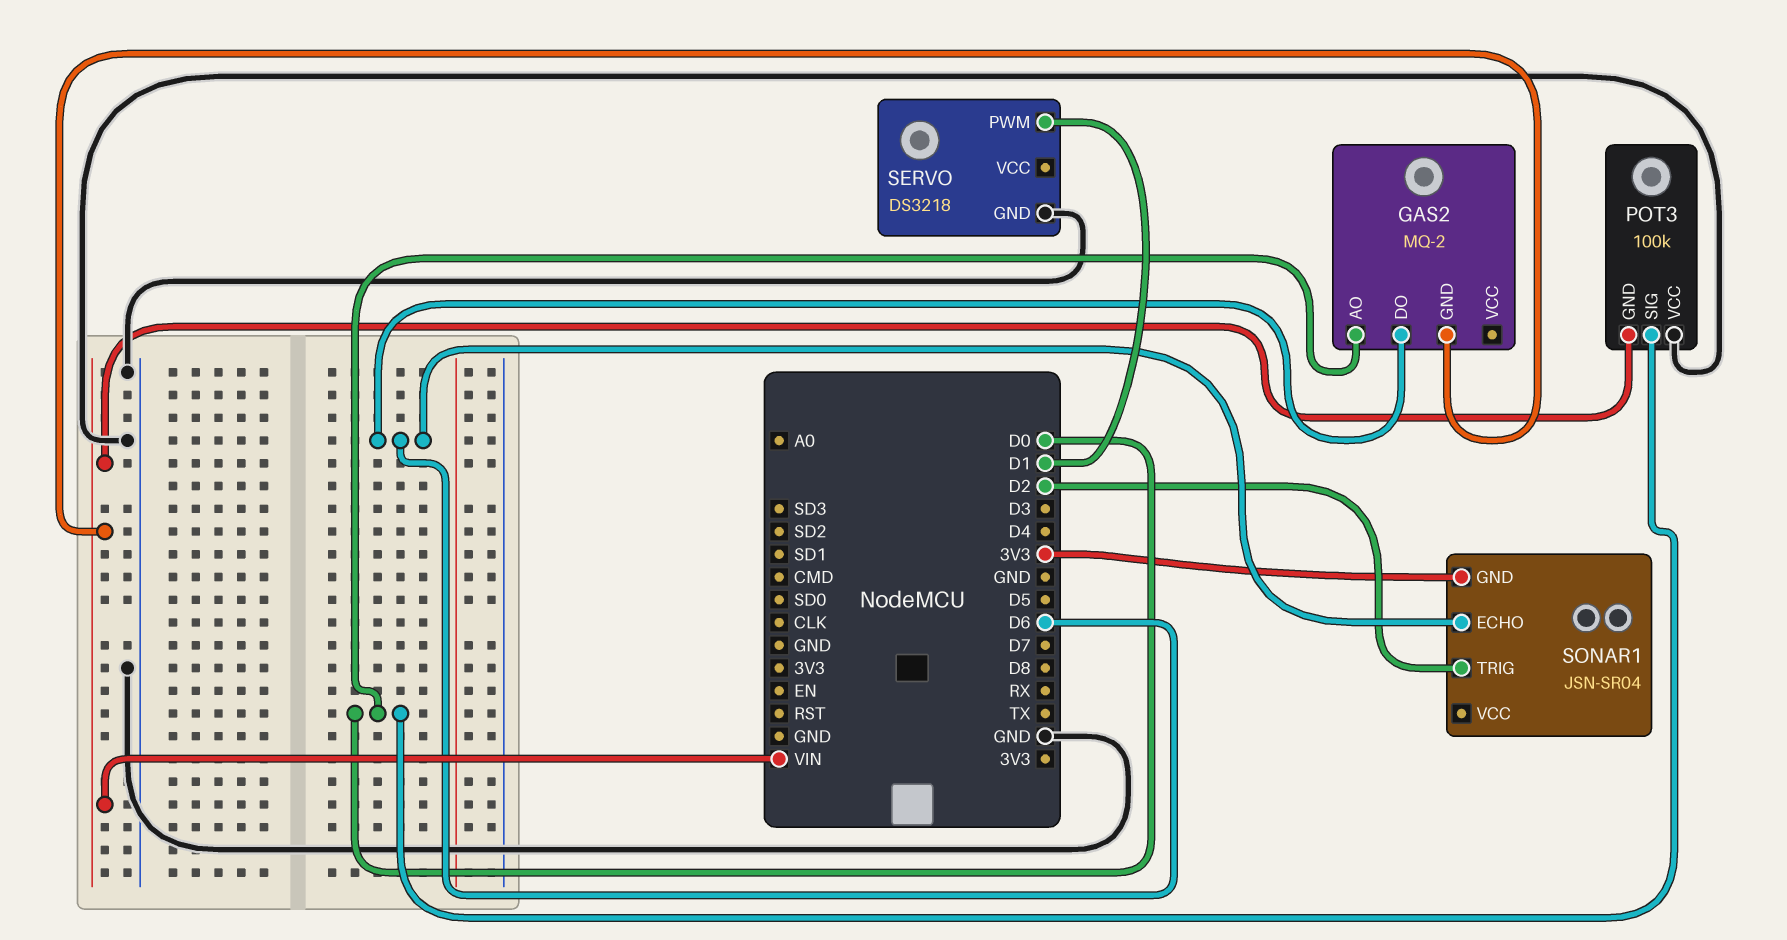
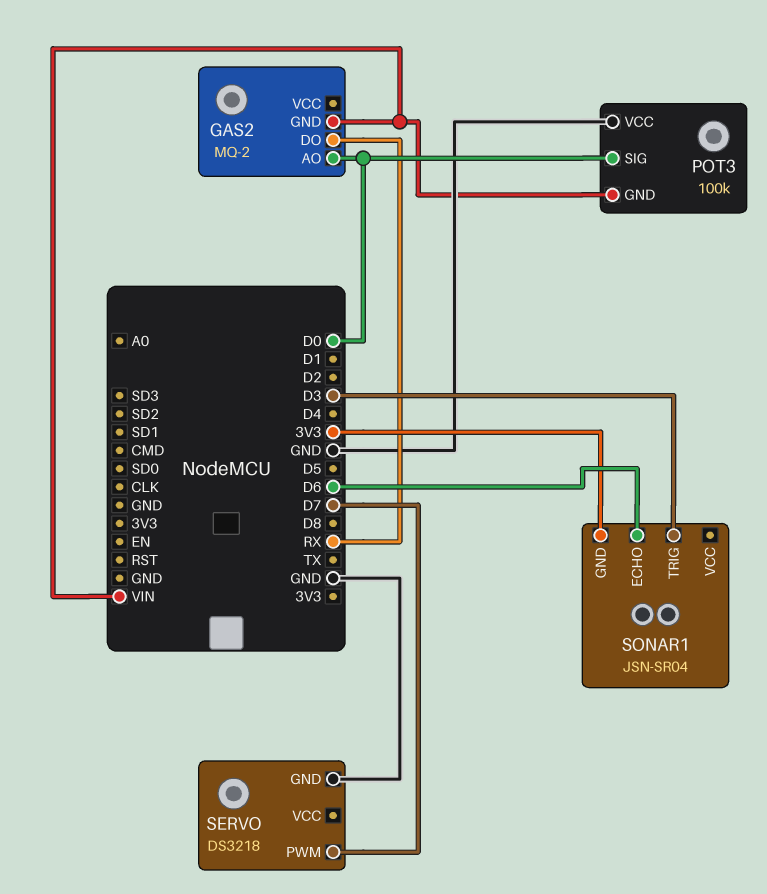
GAS2 pin DO: D6 -> RX
SERVO pin PWM: D1 -> D7
SONAR1 pin TRIG: D2 -> D3

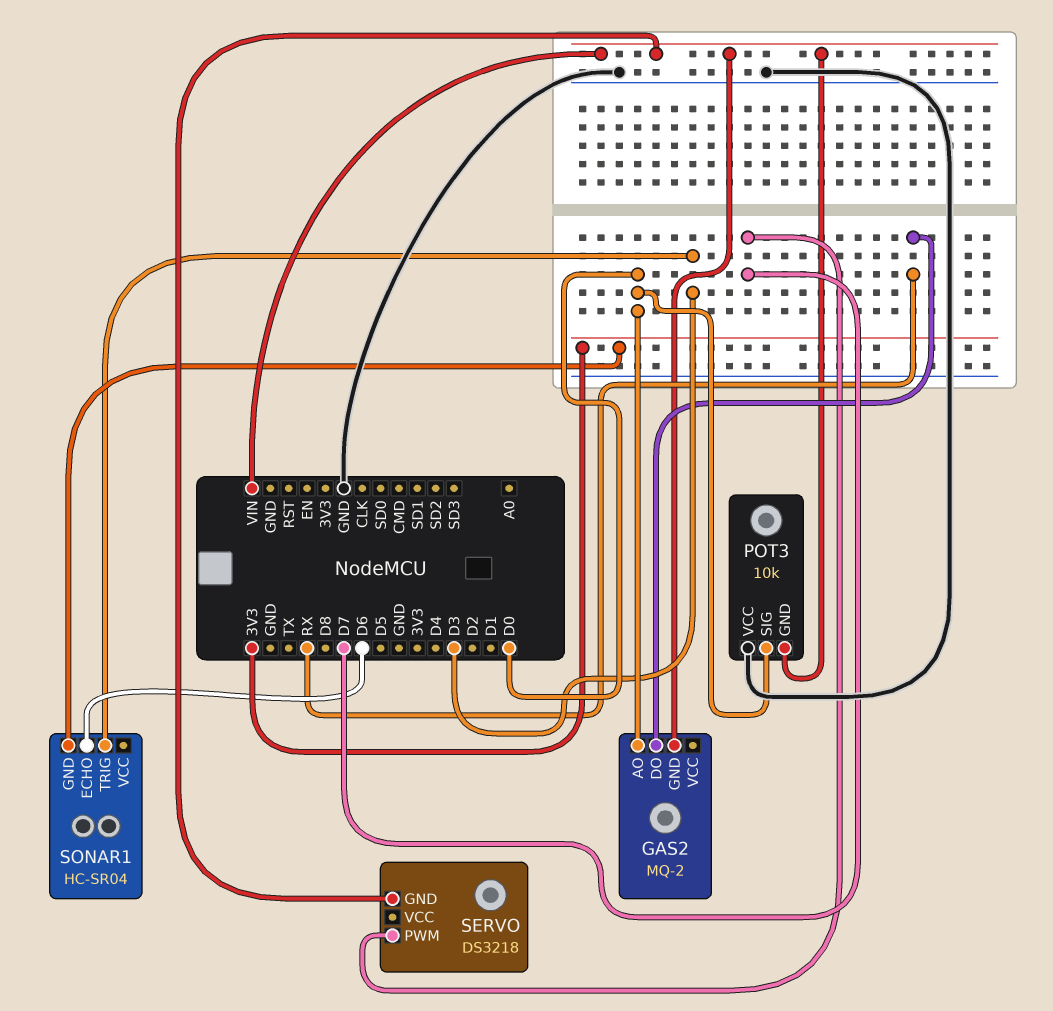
POT3: 100k -> 10k
SERVO pin GND: GND -> VIN
SONAR1: JSN-SR04 -> HC-SR04

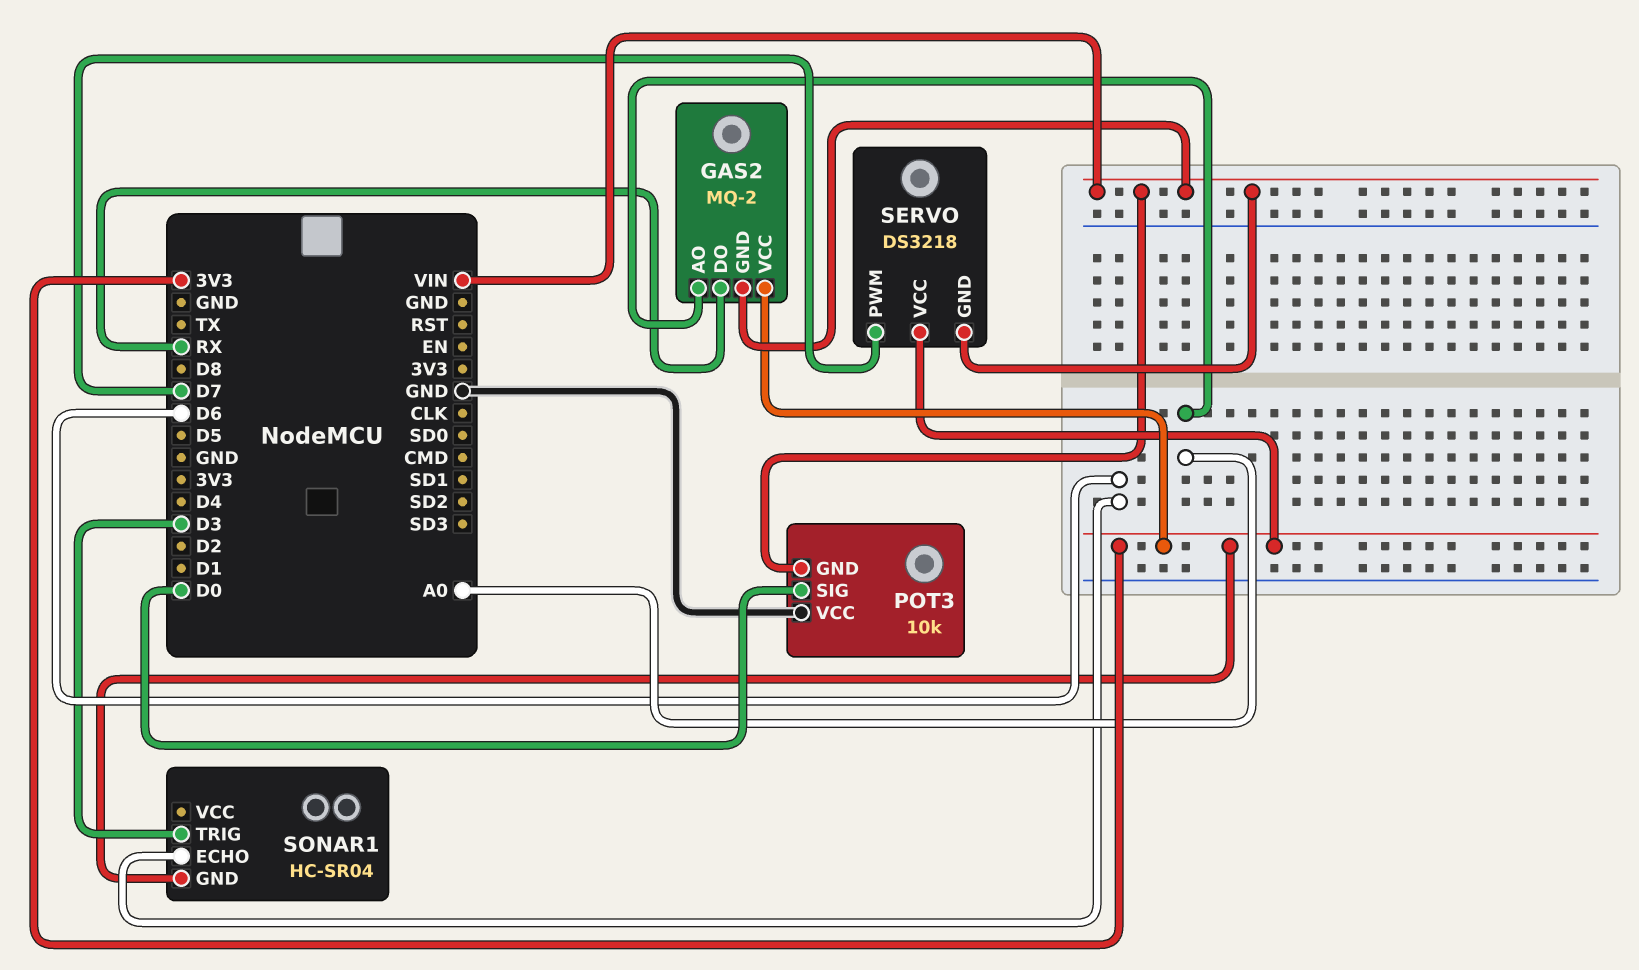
GAS2 pin AO: D0 -> A0
GAS2 pin VCC: none -> 3V3
SERVO pin VCC: none -> 3V3

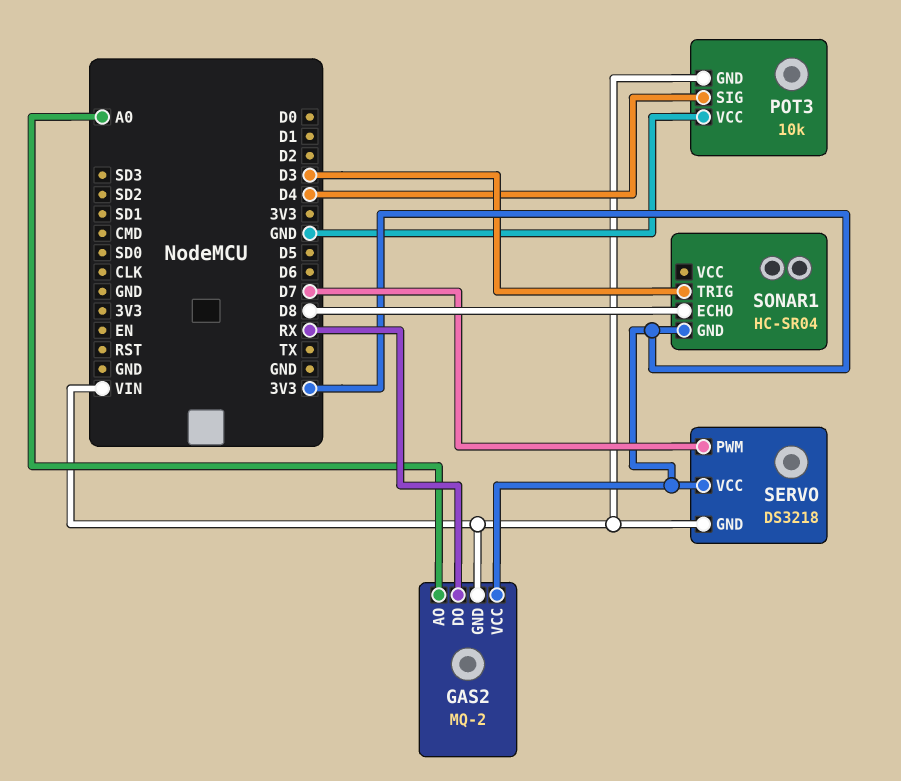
POT3 pin SIG: D0 -> D4
SONAR1 pin ECHO: D6 -> D8

